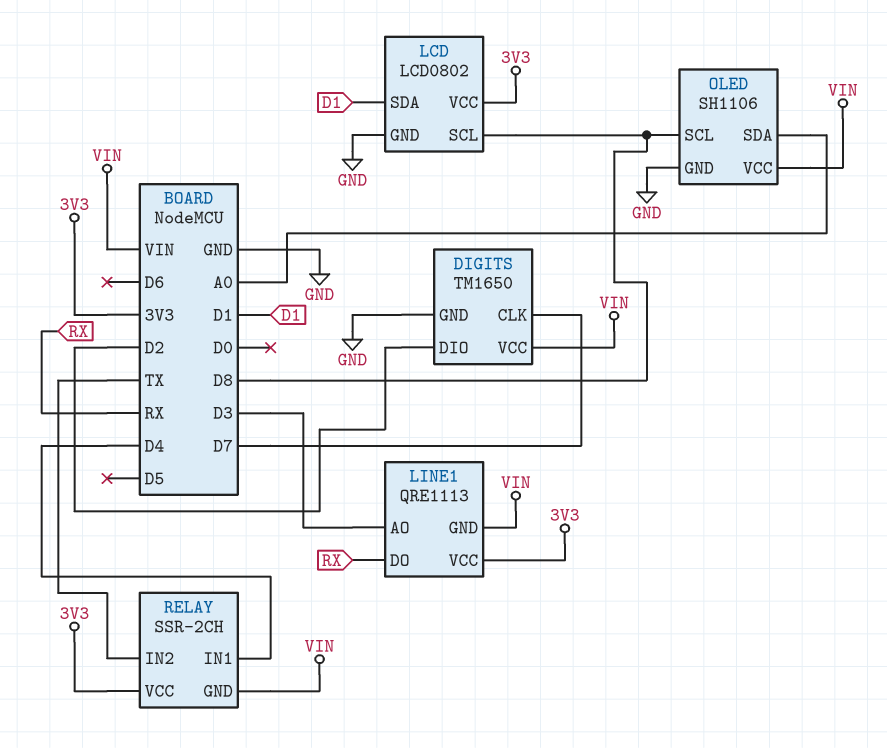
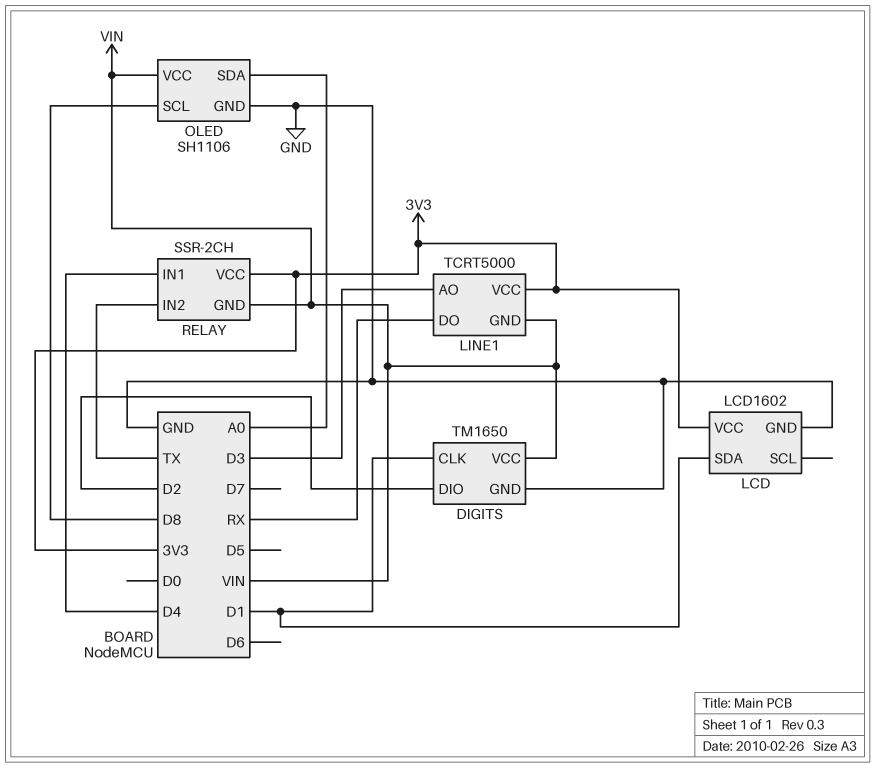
DIGITS pin CLK: D7 -> D1
LCD: LCD0802 -> LCD1602
LCD pin SCL: D8 -> none
LINE1: QRE1113 -> TCRT5000

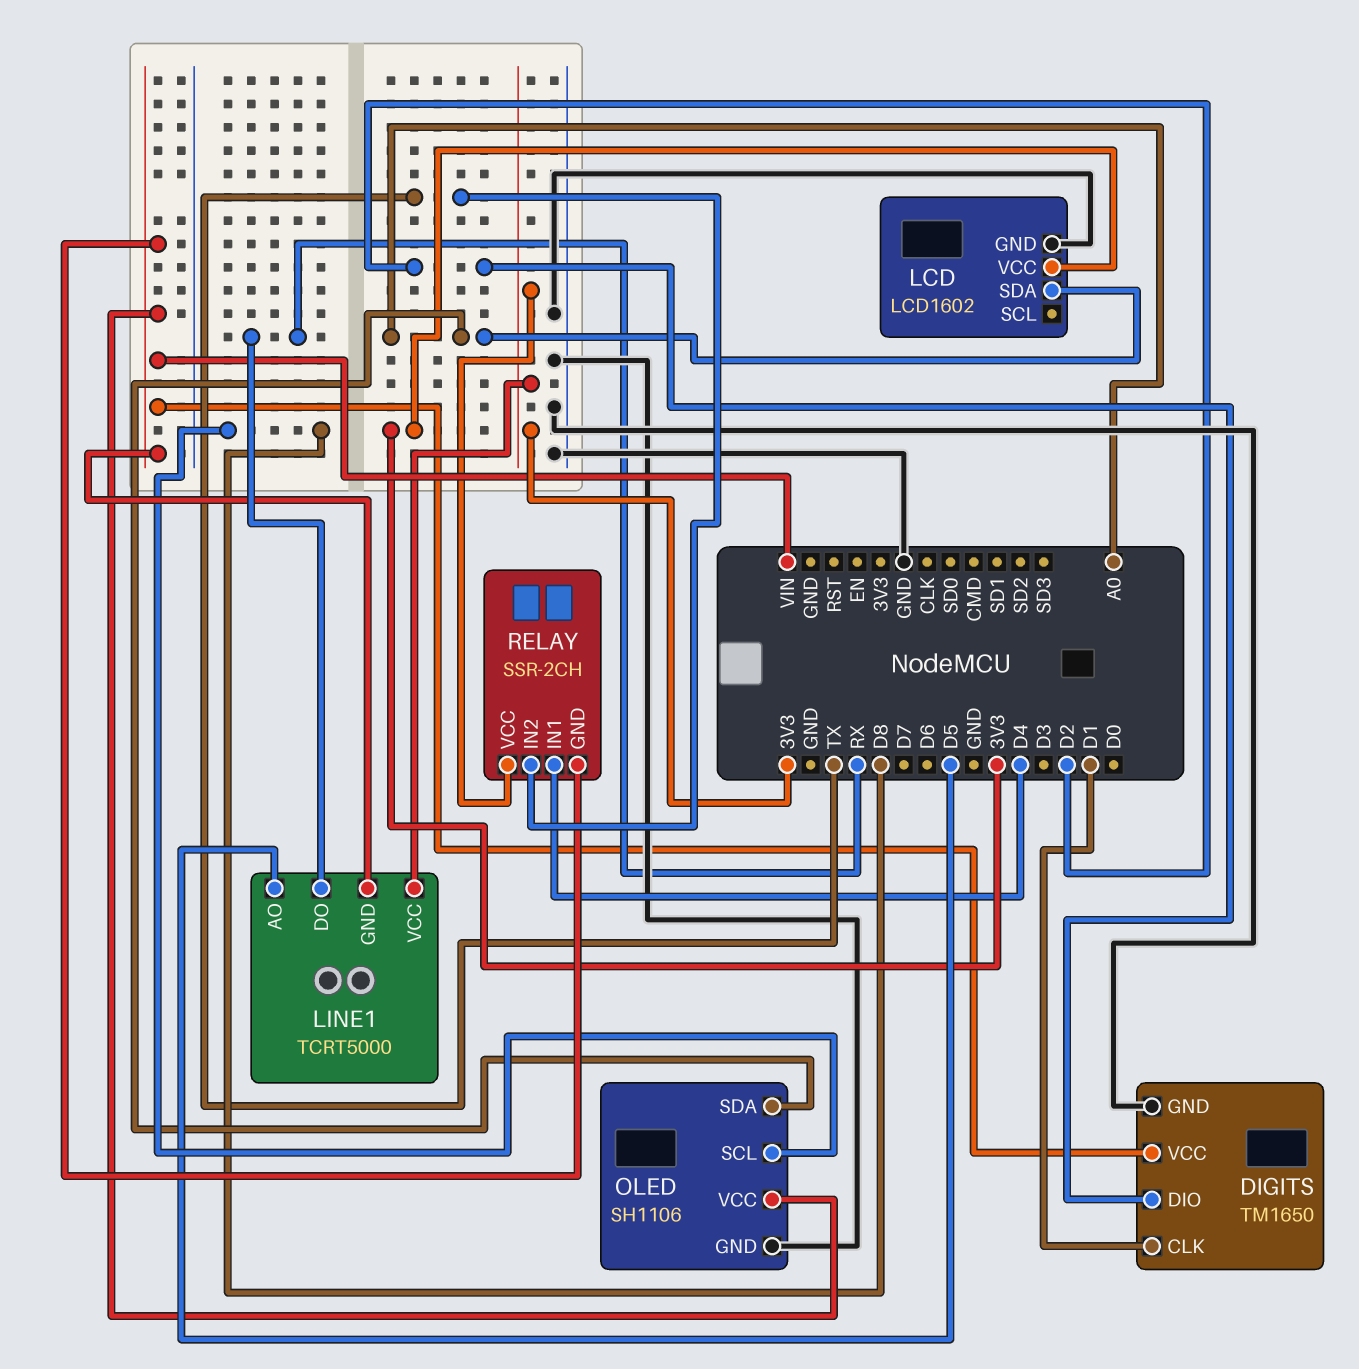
LCD pin SDA: D1 -> A0
LINE1 pin AO: D3 -> D5

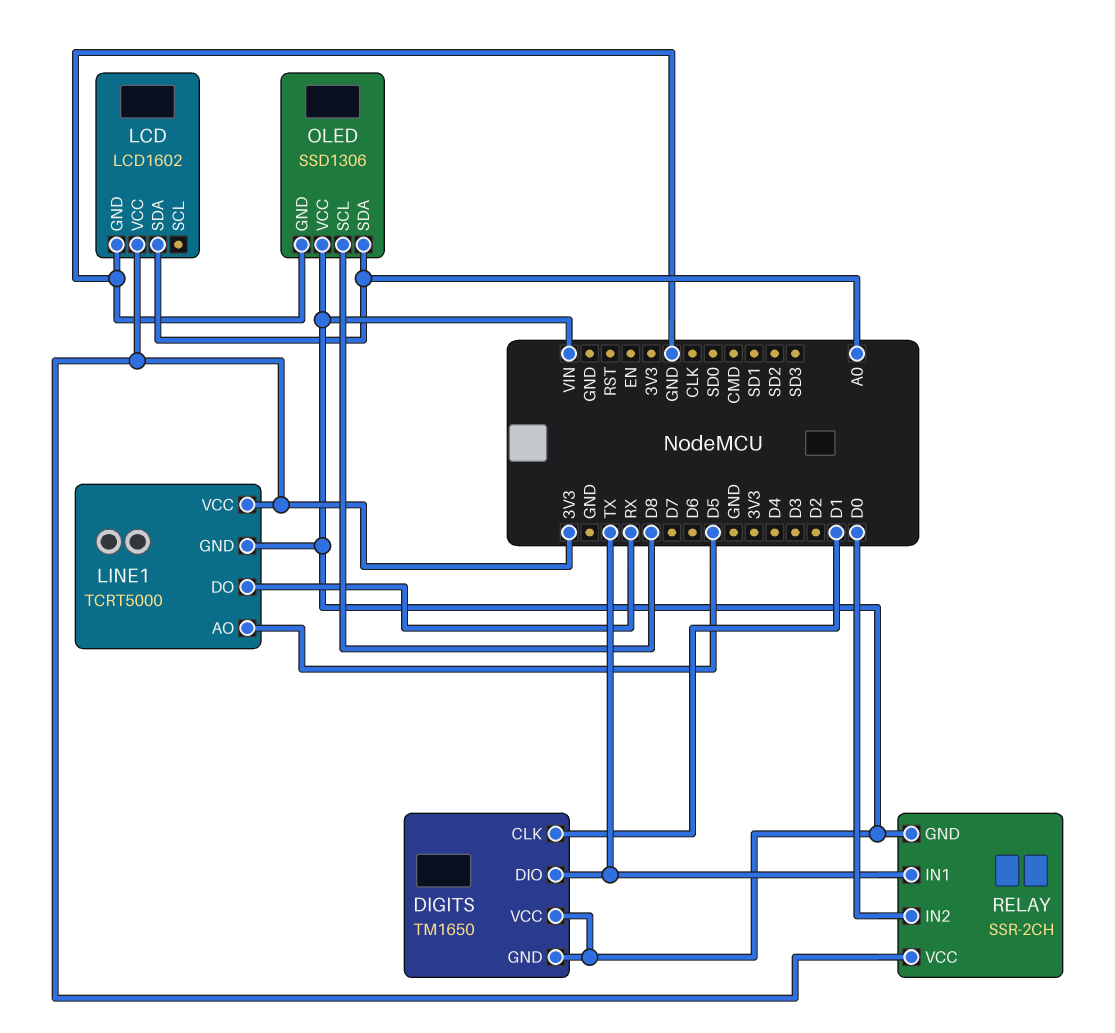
DIGITS pin DIO: D2 -> TX
DIGITS pin GND: GND -> VIN
OLED: SH1106 -> SSD1306
RELAY pin IN1: D4 -> TX
RELAY pin IN2: TX -> D0

